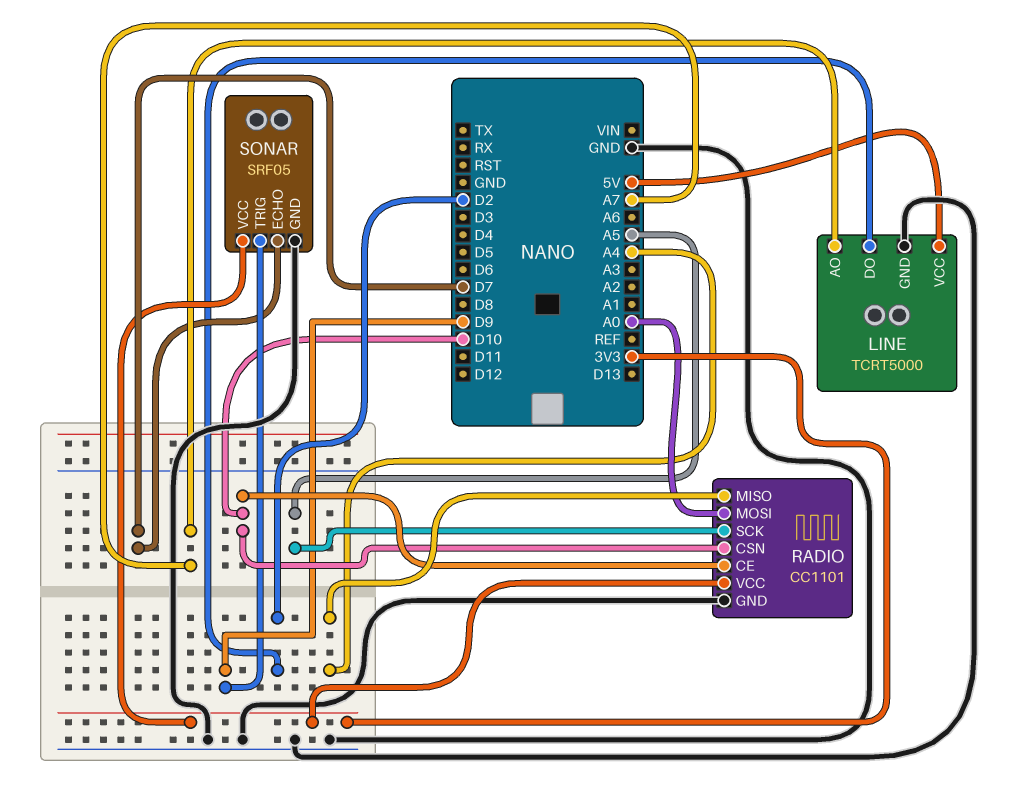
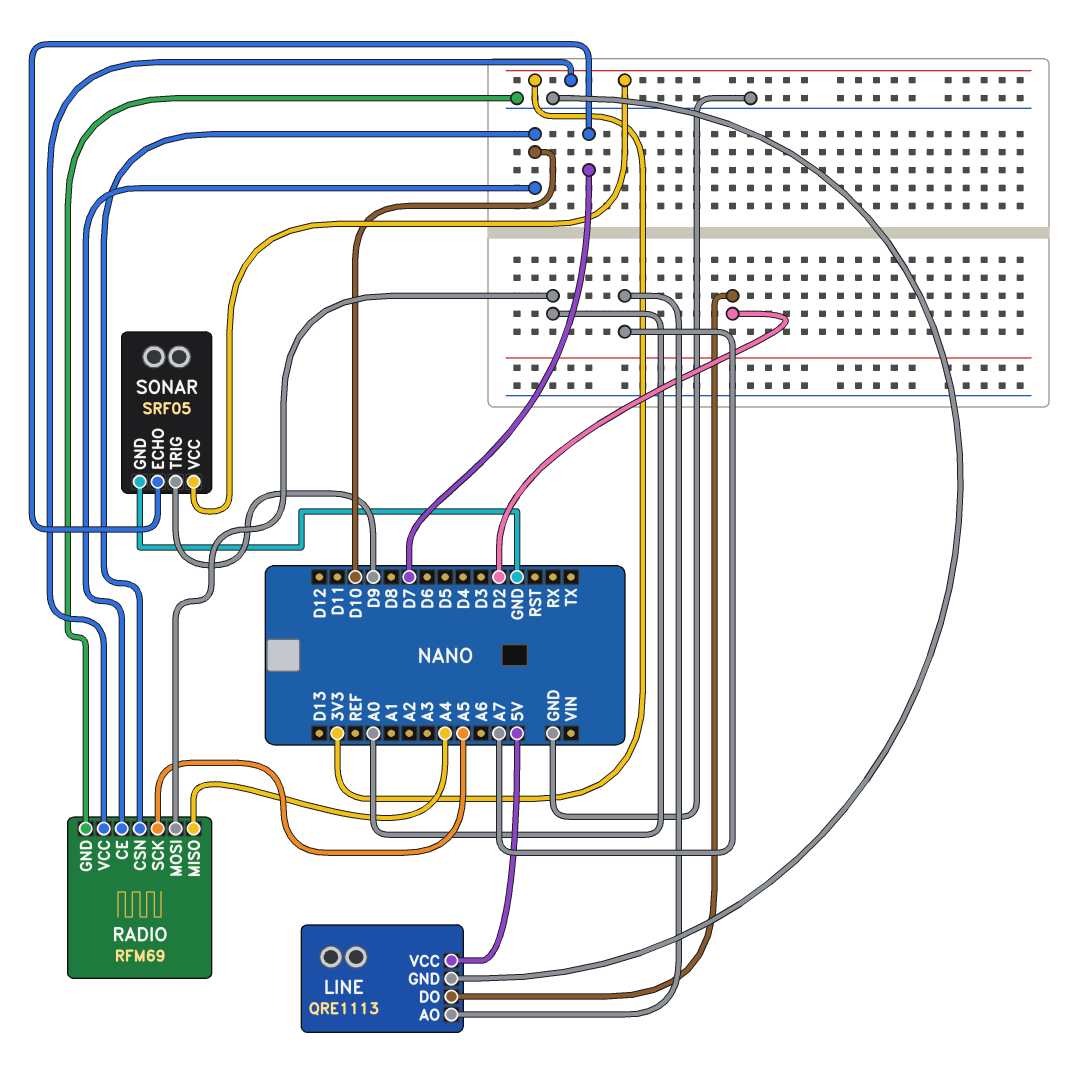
LINE: TCRT5000 -> QRE1113
RADIO: CC1101 -> RFM69

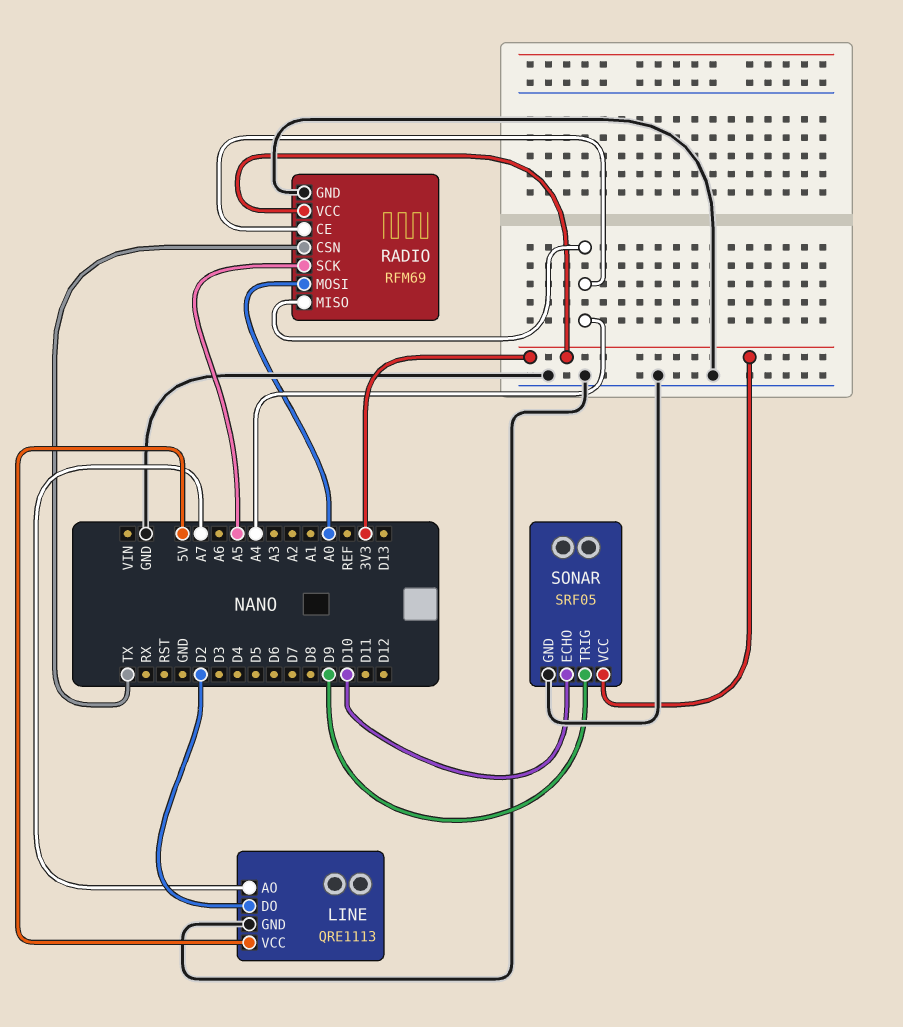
RADIO pin CE: D10 -> A4
RADIO pin CSN: D10 -> TX
SONAR pin ECHO: D7 -> D10

